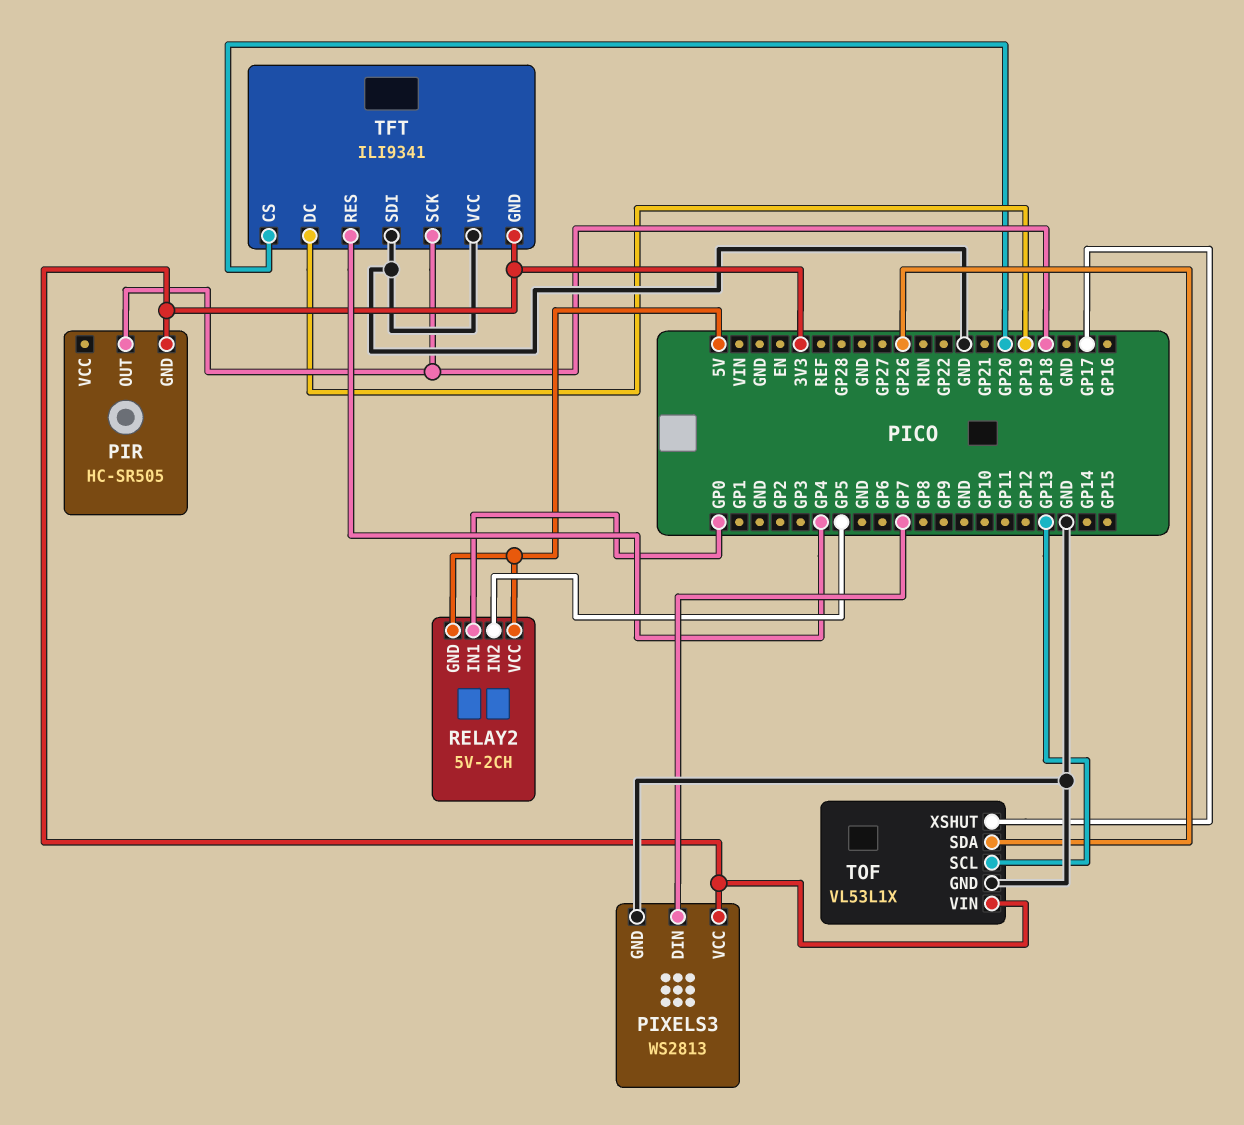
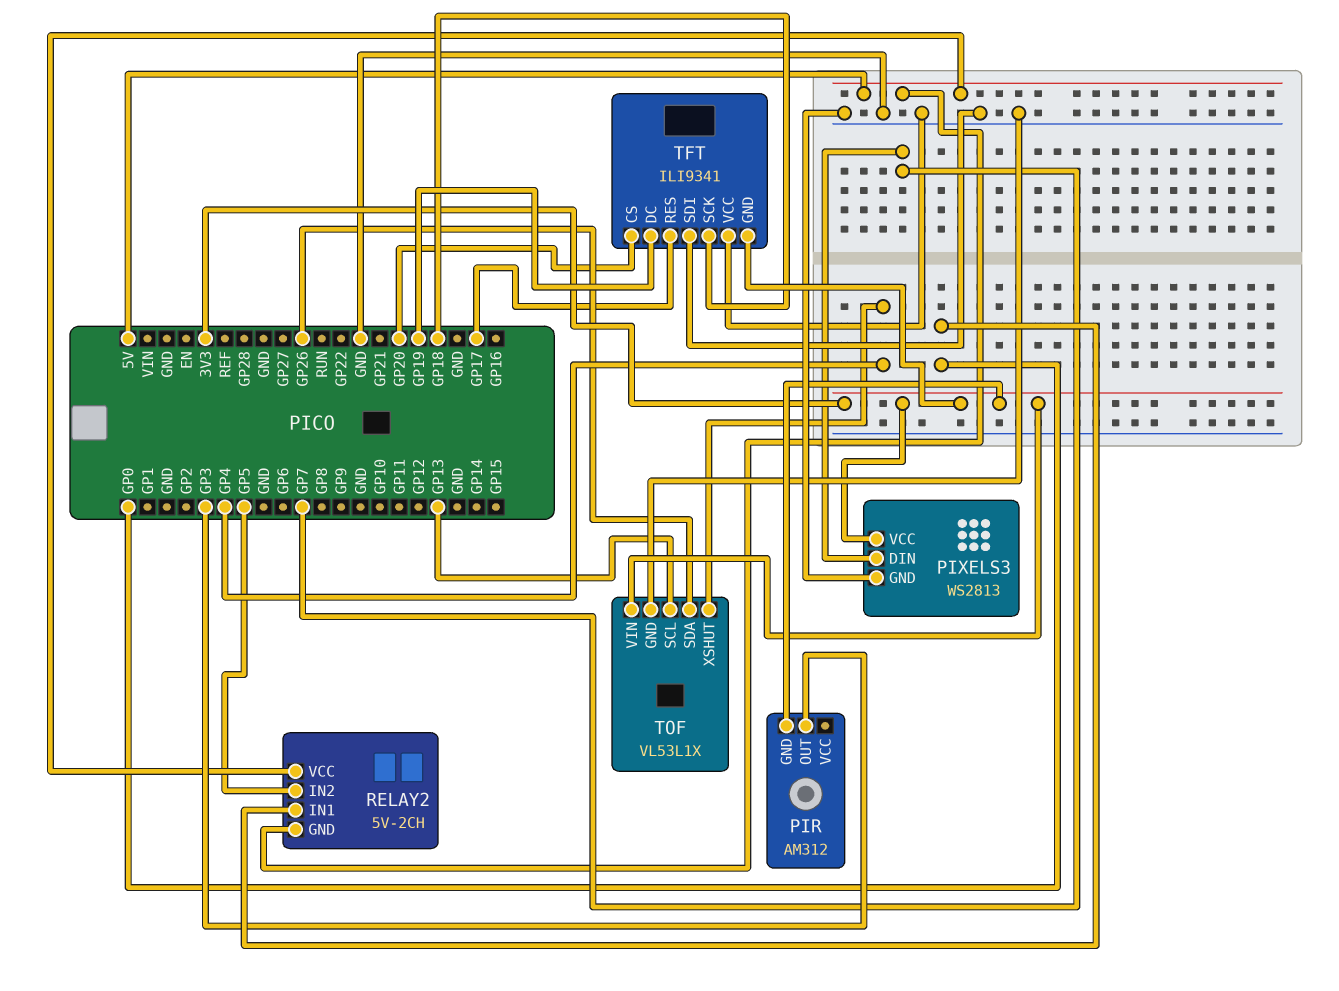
PIR: HC-SR505 -> AM312
PIR pin OUT: GP18 -> GP3
TFT pin RES: GP4 -> GP17
TOF pin XSHUT: GP17 -> GP4

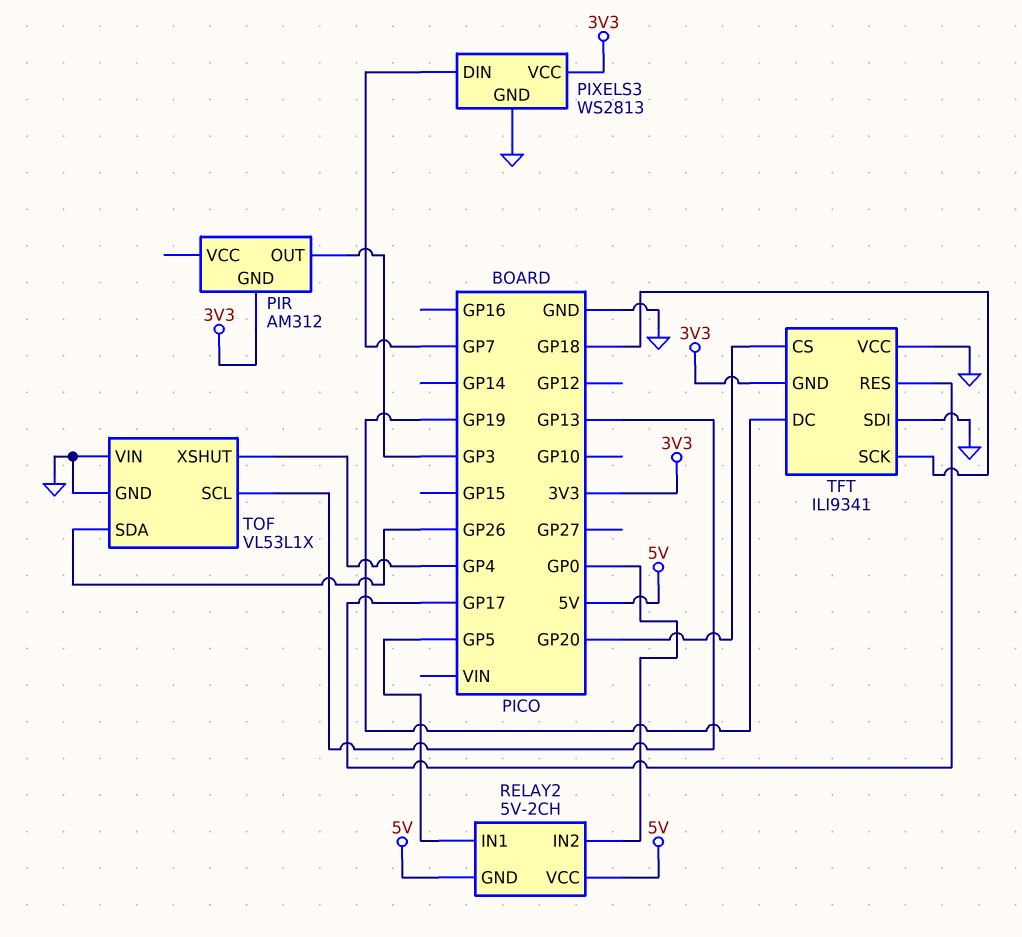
RELAY2 pin IN1: GP0 -> GP5
RELAY2 pin IN2: GP5 -> GP0
TOF pin VIN: 3V3 -> GND

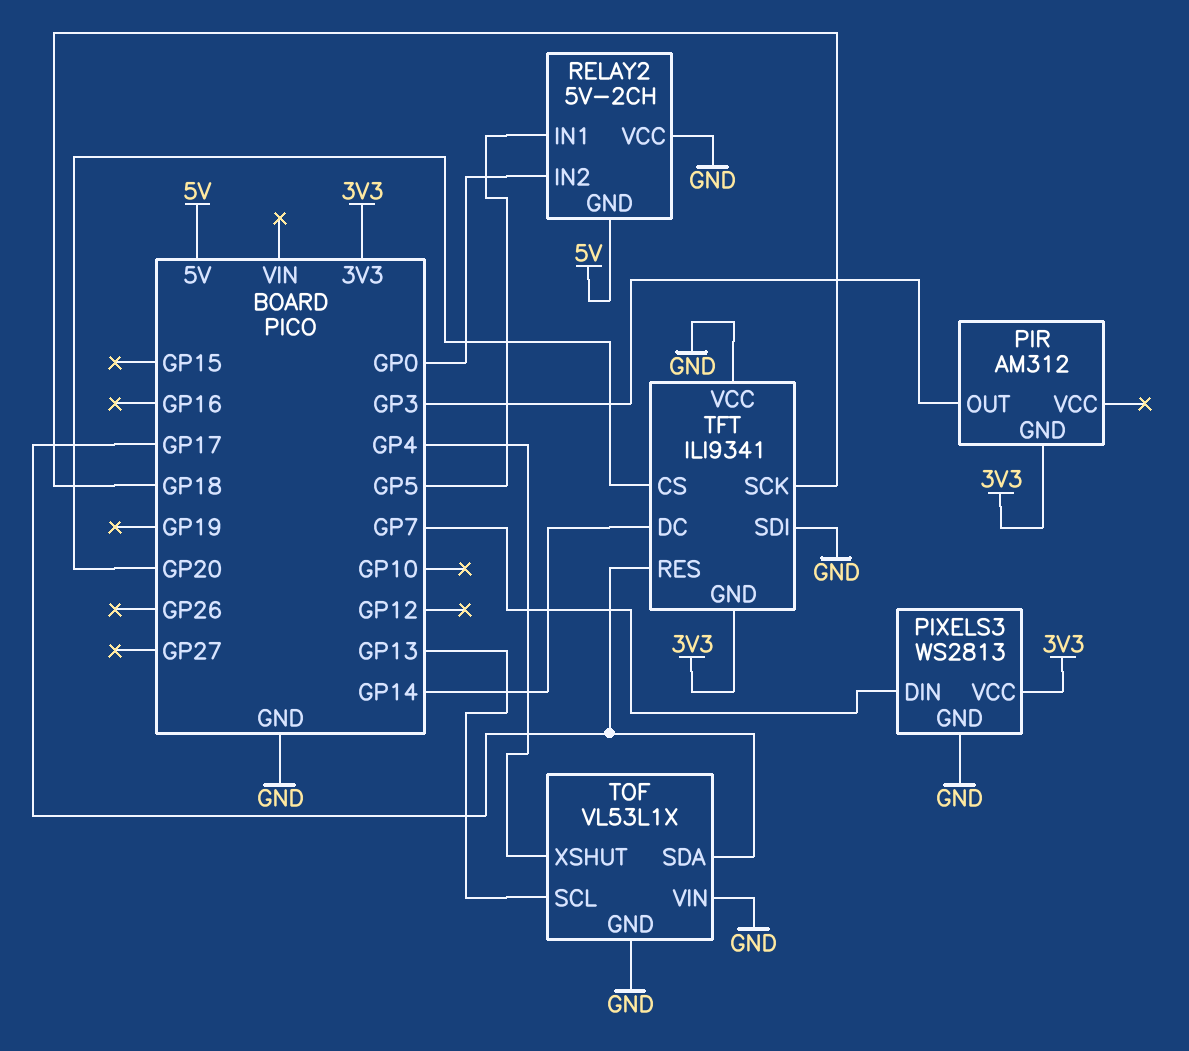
RELAY2 pin VCC: 5V -> GND
TFT pin DC: GP19 -> GP14
TOF pin SDA: GP26 -> GP17

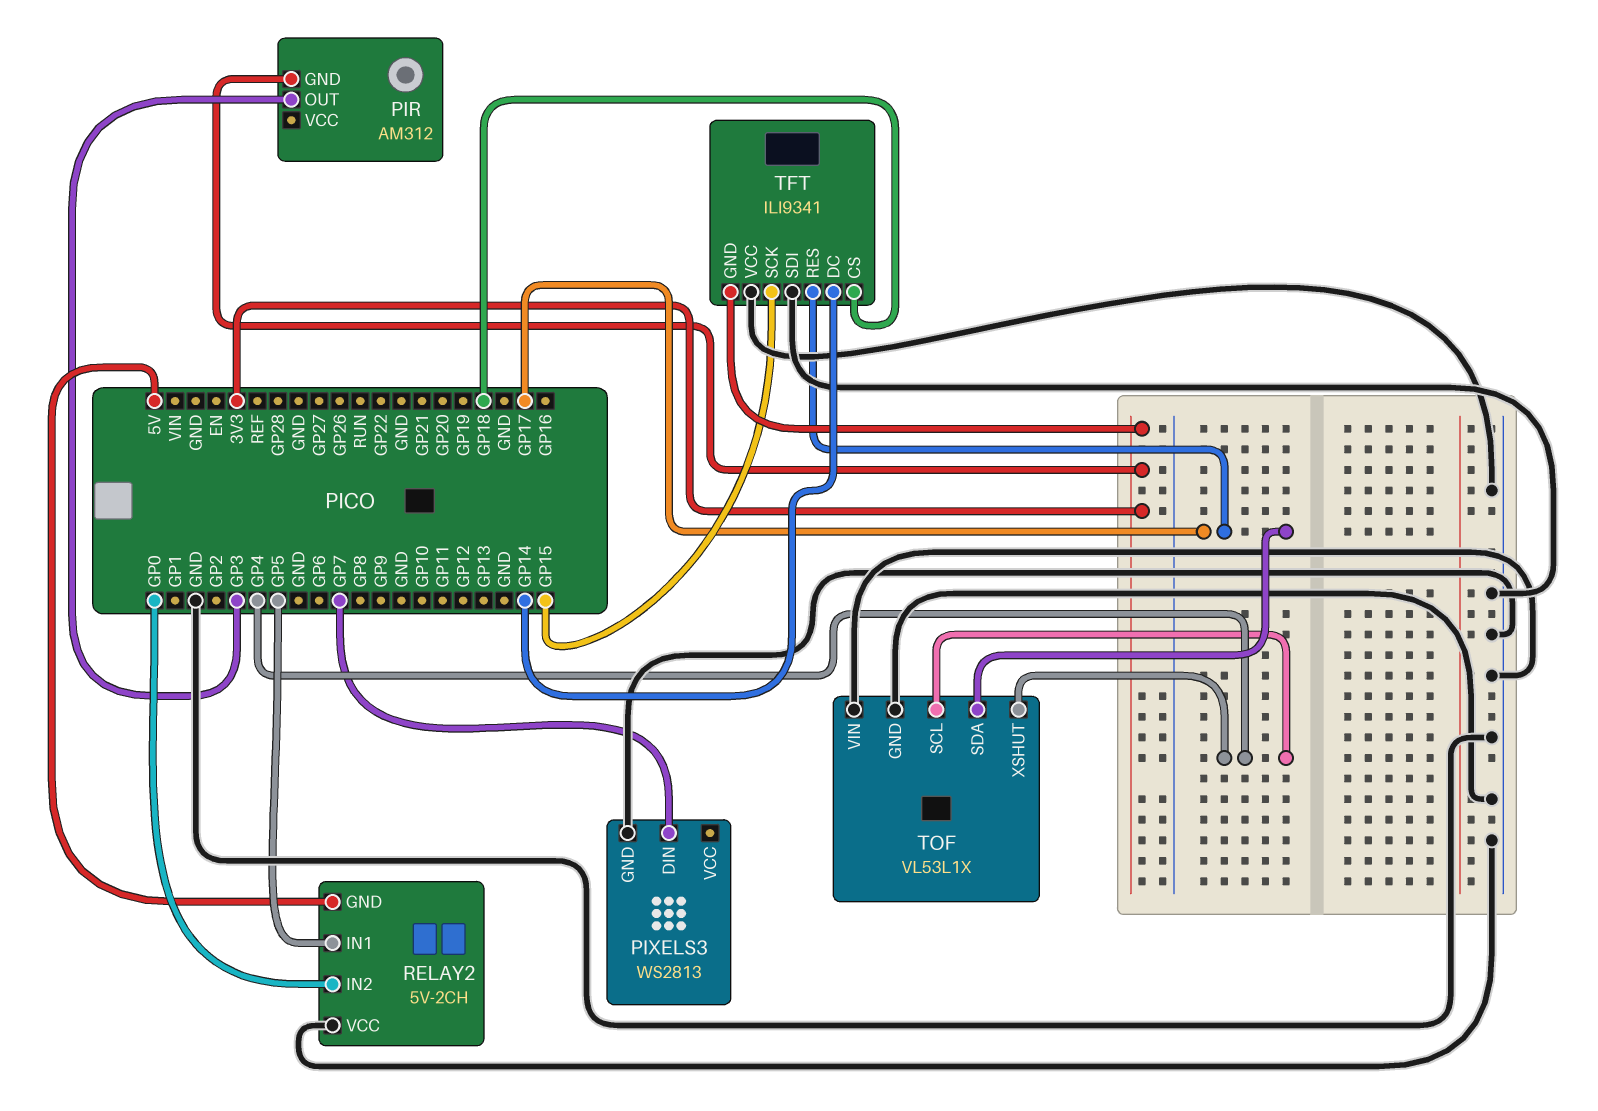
PIXELS3 pin VCC: 3V3 -> none
TFT pin CS: GP20 -> GP18
TFT pin SCK: GP18 -> GP15
TOF pin SCL: GP13 -> GP4

